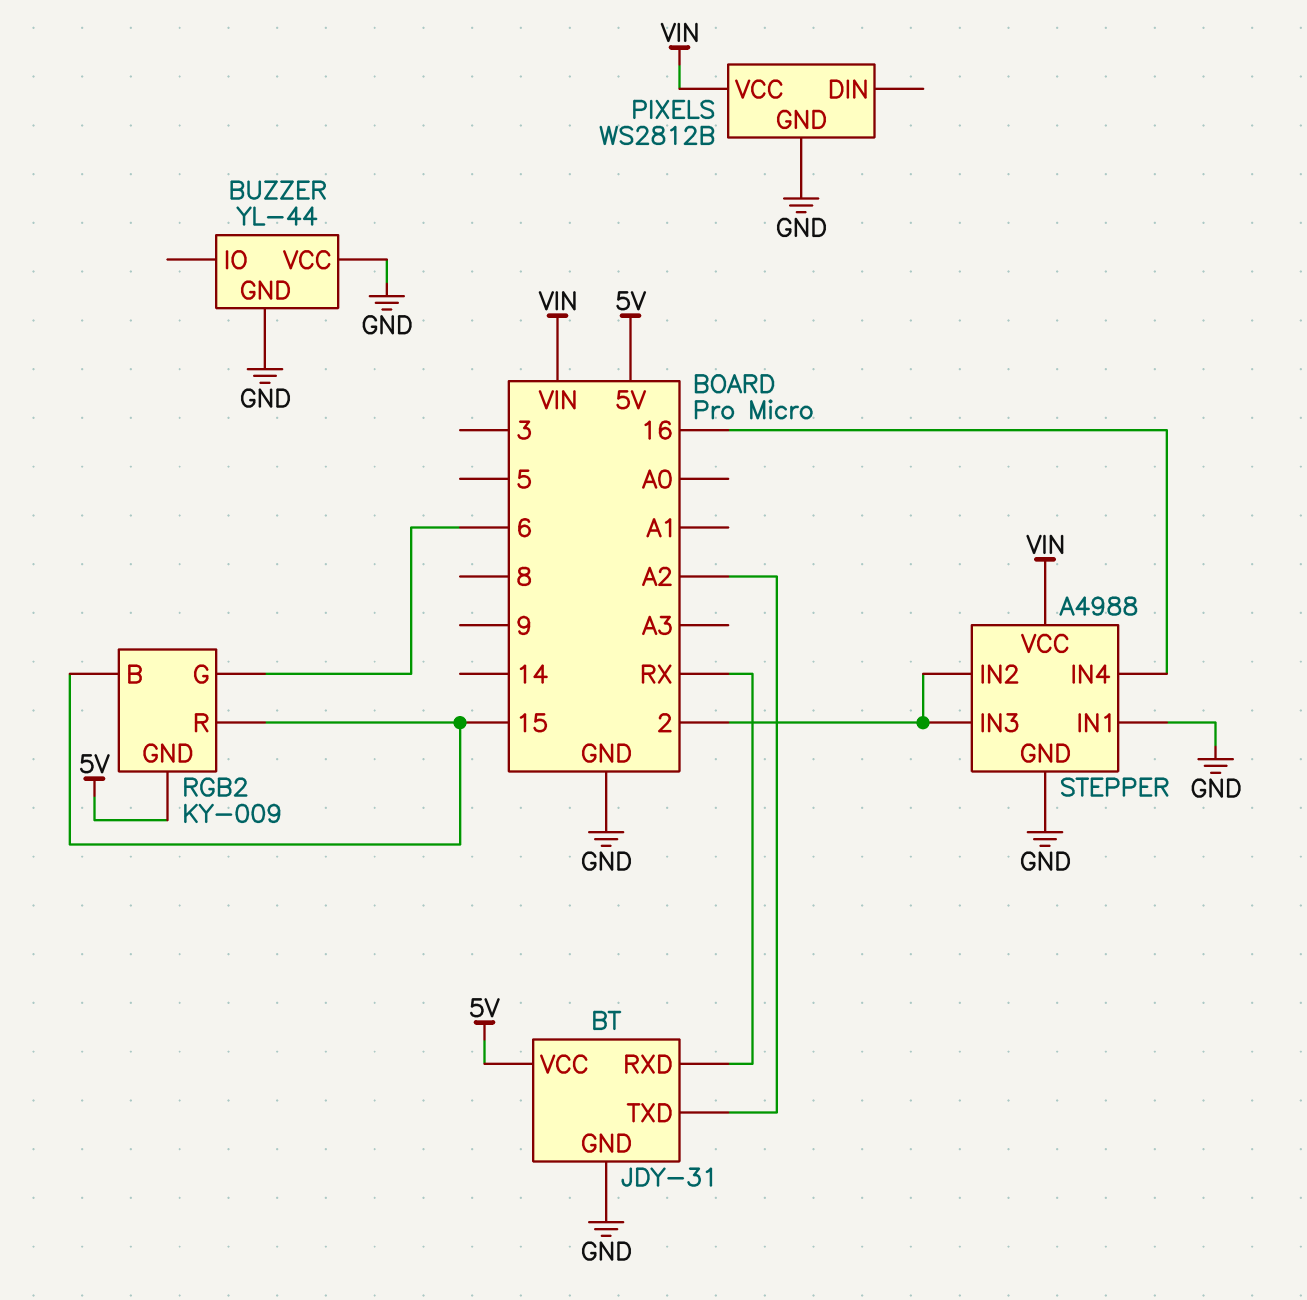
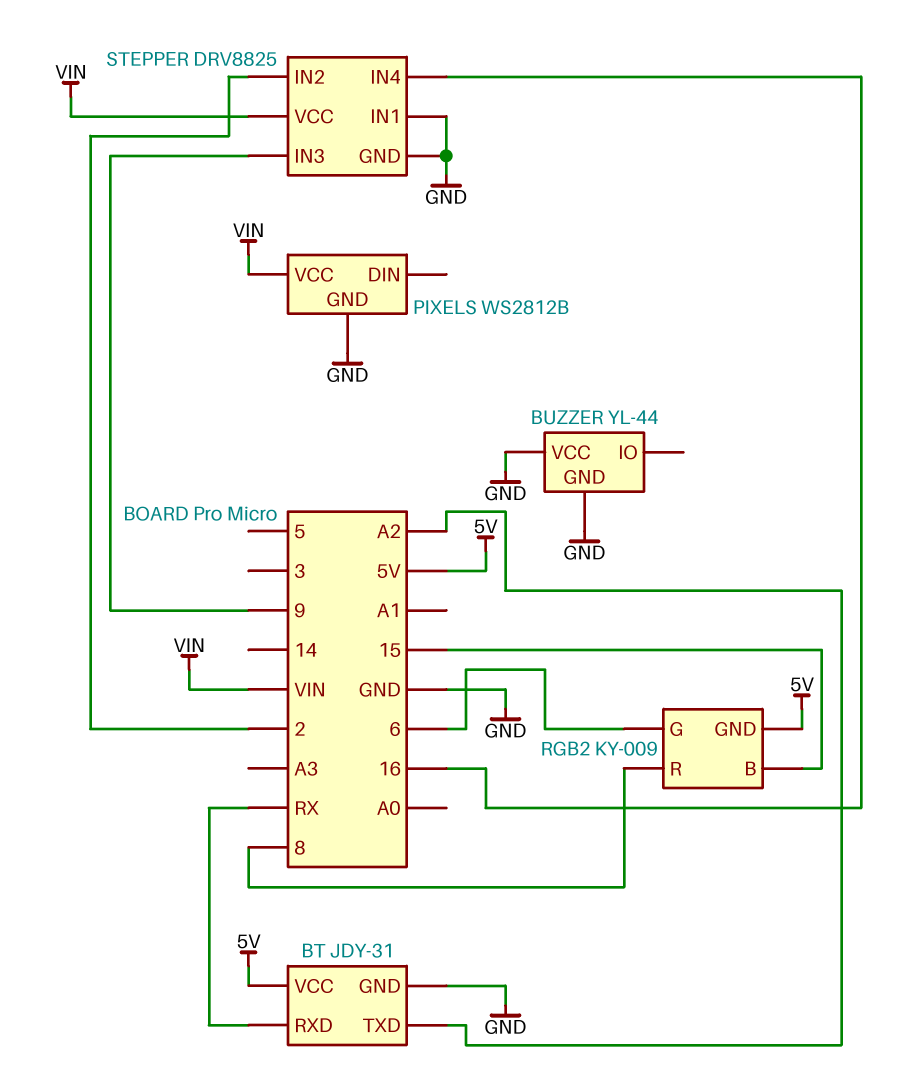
RGB2 pin R: 15 -> 8
STEPPER: A4988 -> DRV8825
STEPPER pin IN3: 2 -> 9

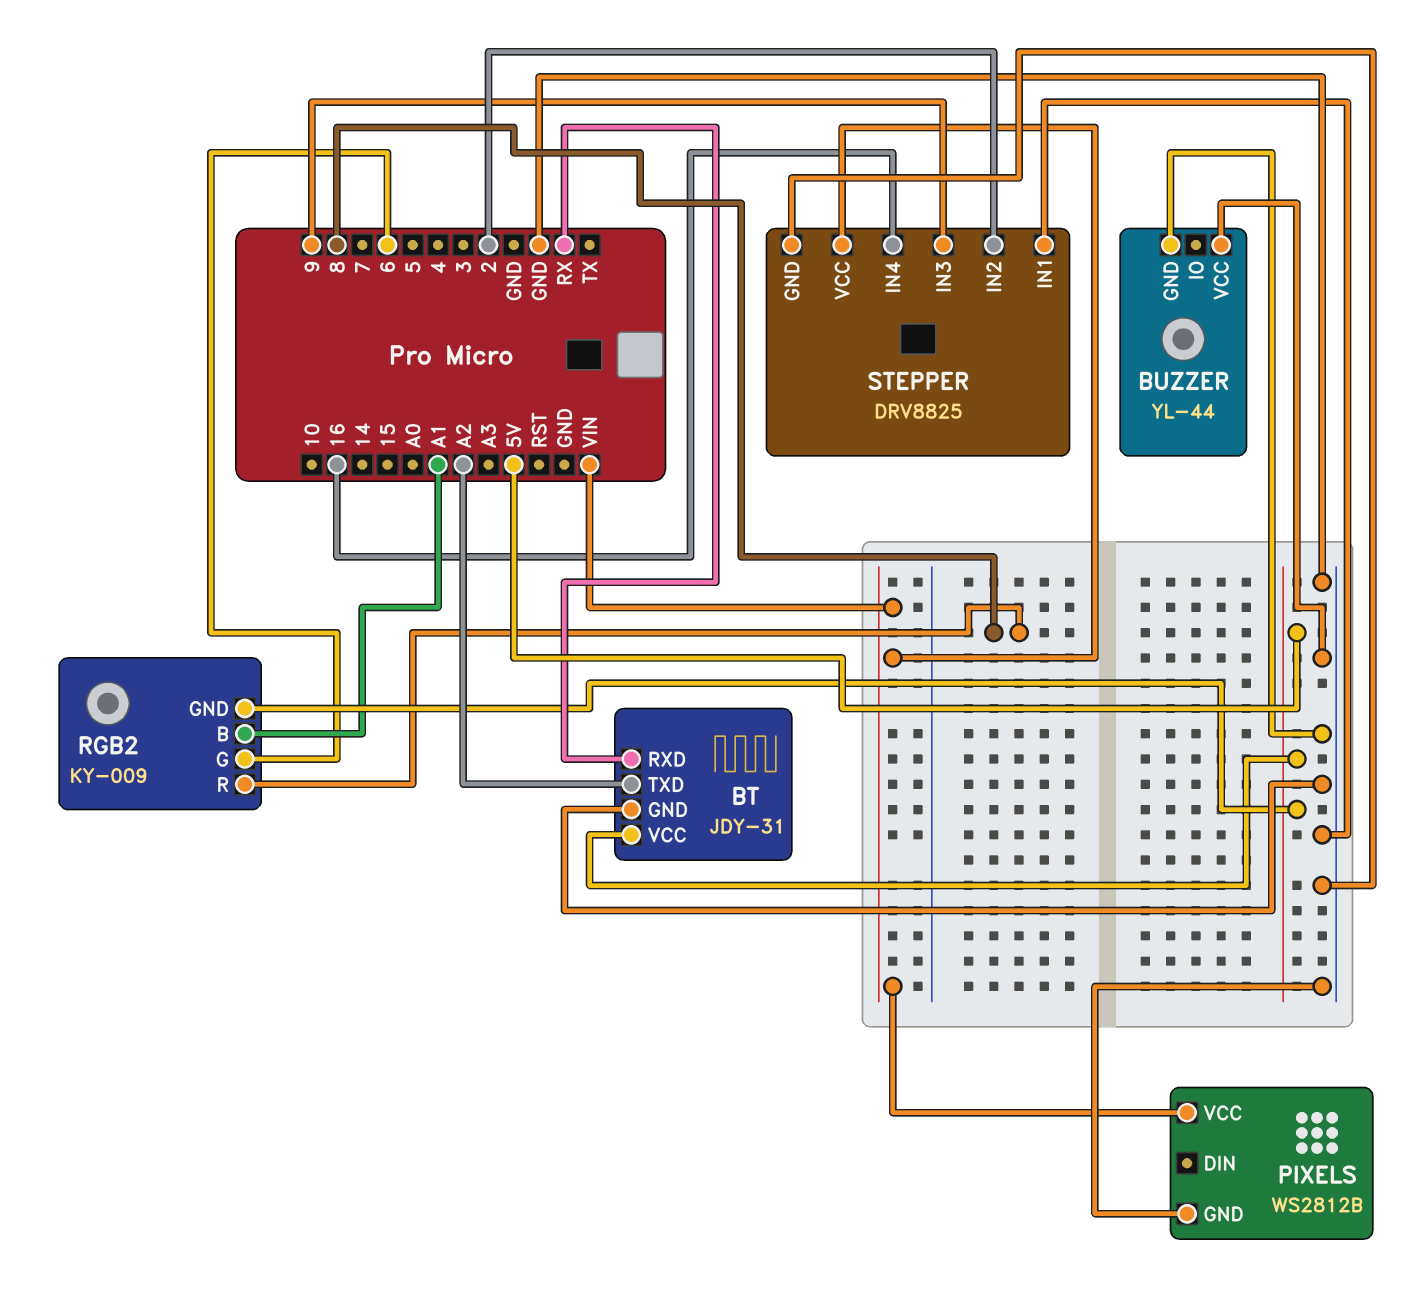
RGB2 pin B: 15 -> A1

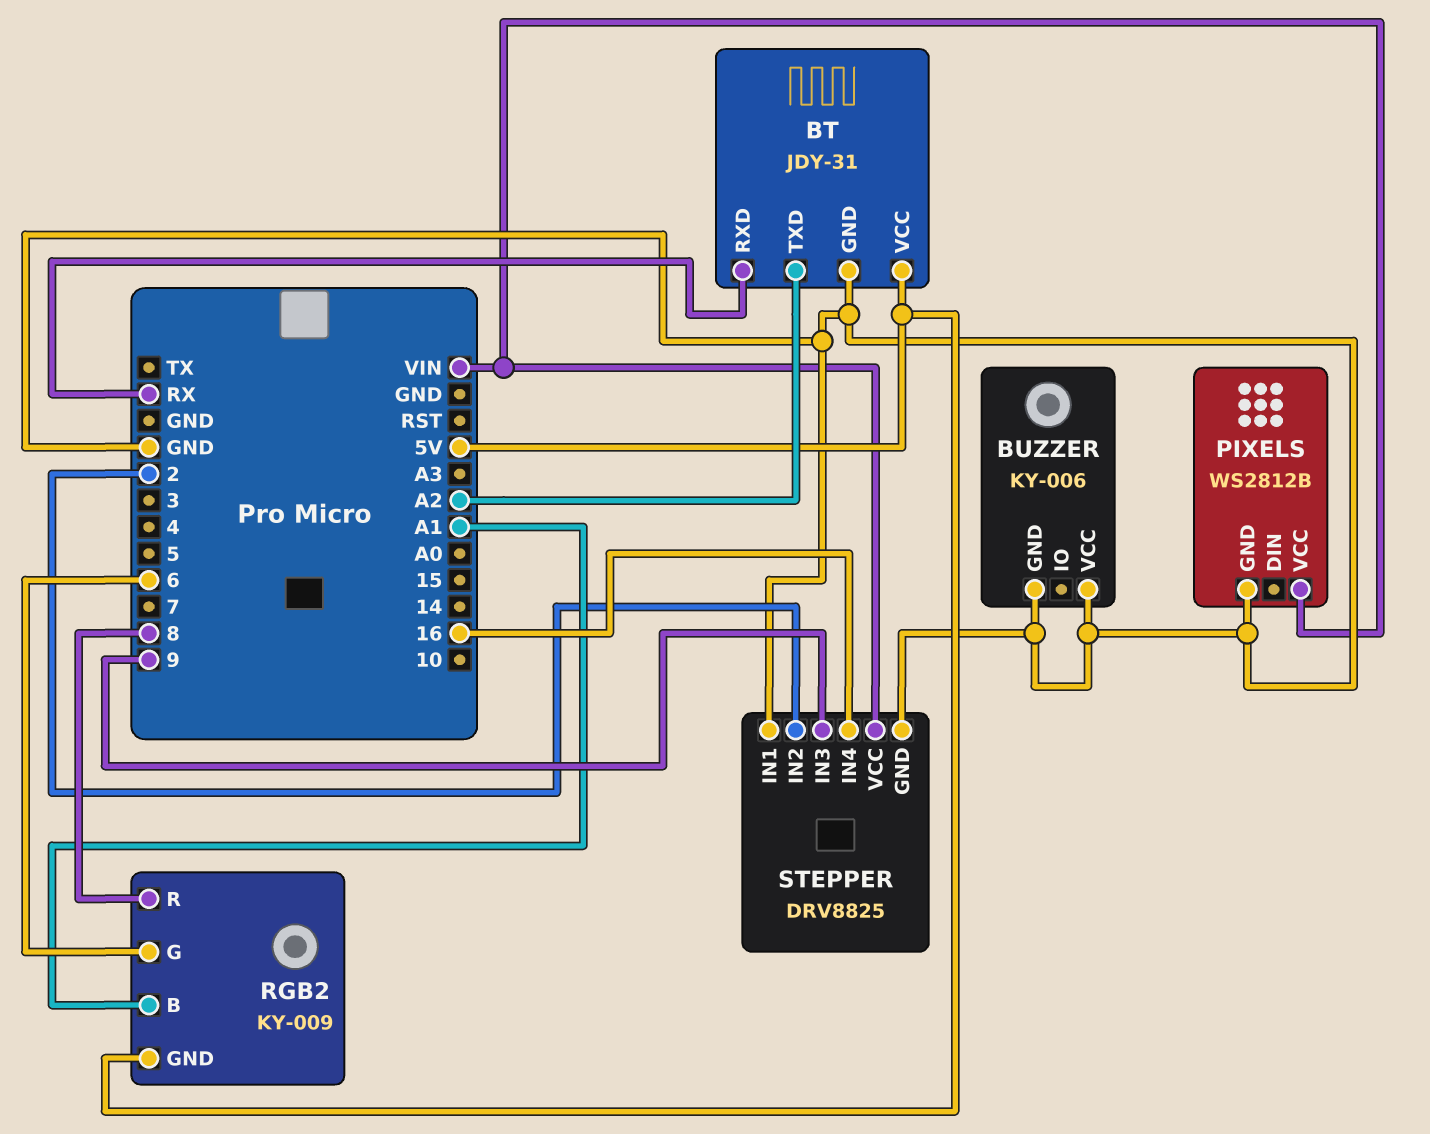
BUZZER: YL-44 -> KY-006

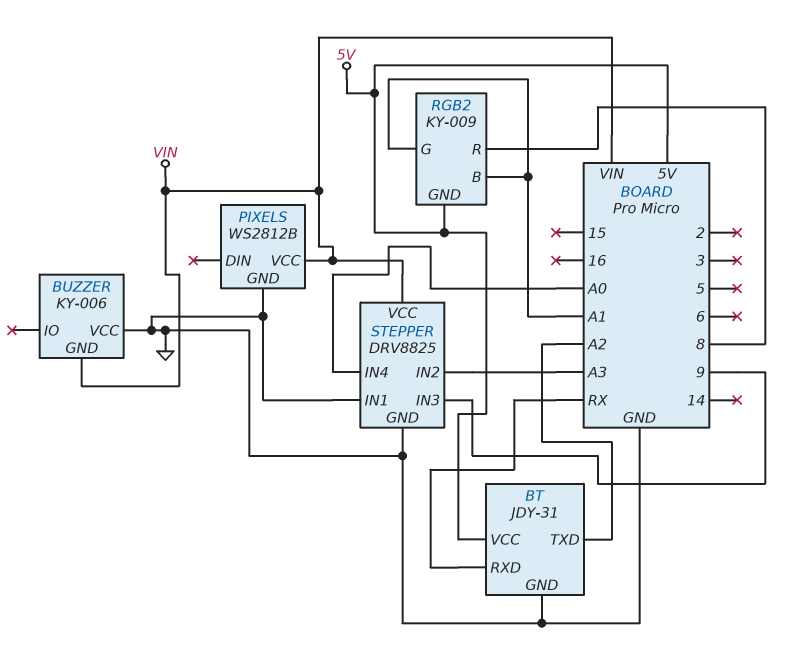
BUZZER pin GND: GND -> VIN
RGB2 pin G: 6 -> A1
STEPPER pin IN2: 2 -> A3
STEPPER pin IN4: 16 -> A0

